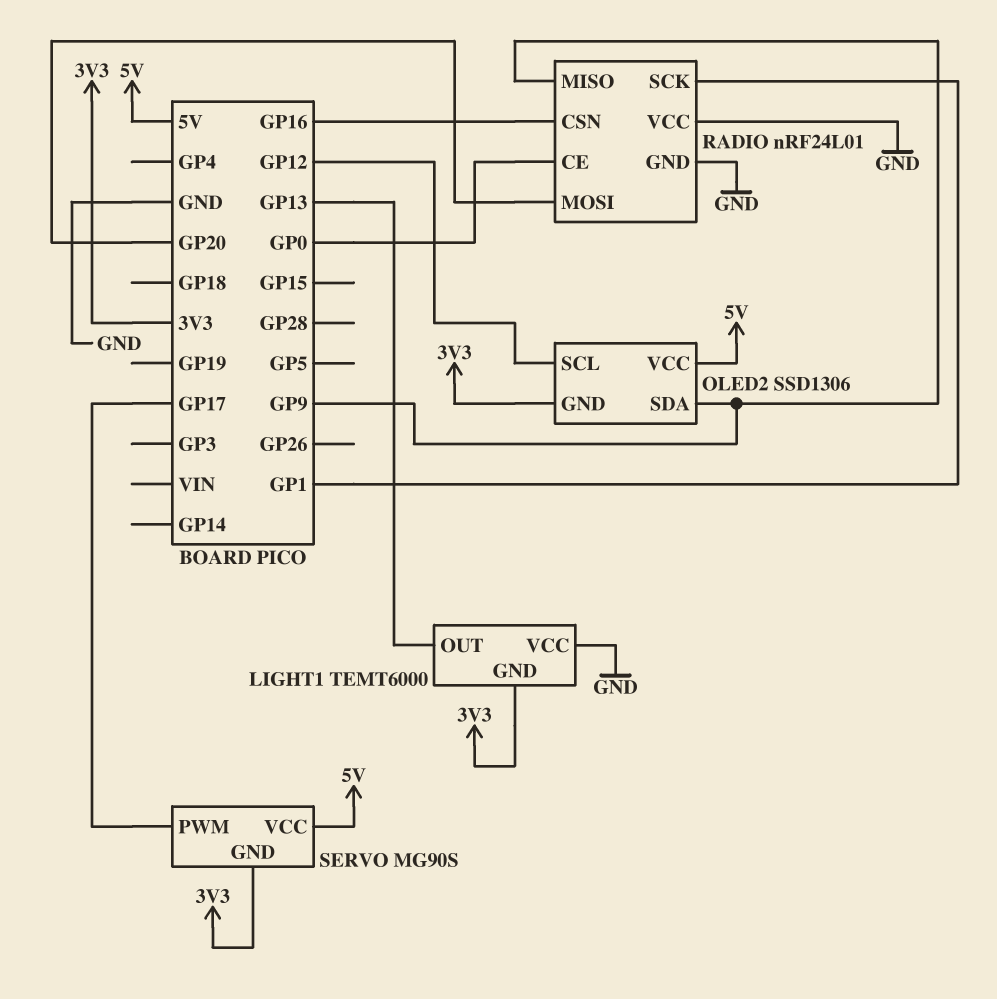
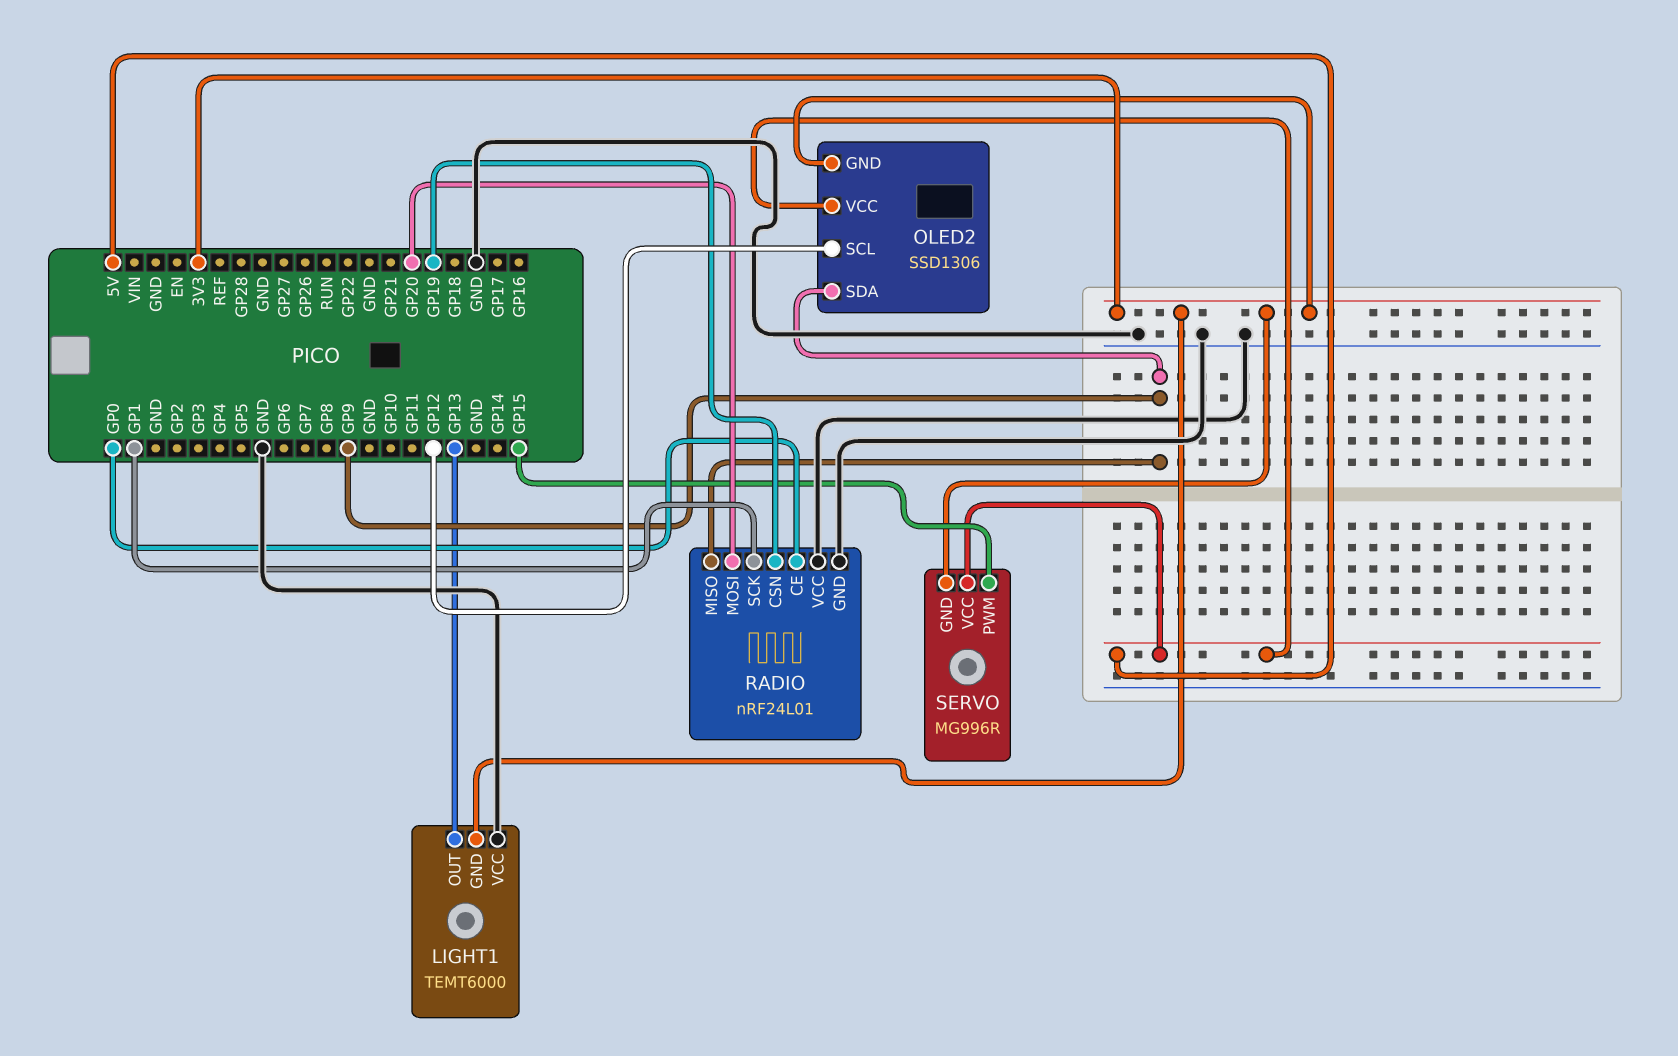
RADIO pin CSN: GP16 -> GP19
SERVO: MG90S -> MG996R
SERVO pin PWM: GP17 -> GP15

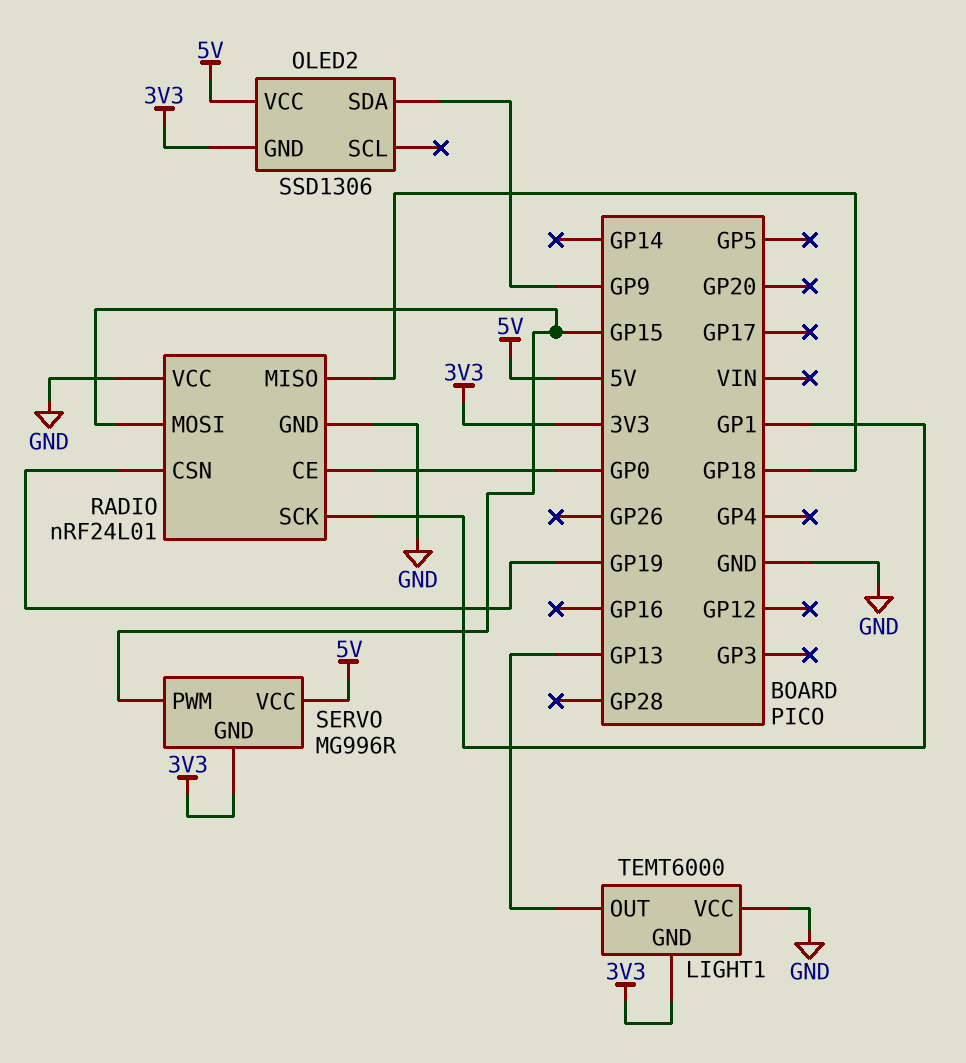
OLED2 pin SCL: GP12 -> none
RADIO pin MISO: GP9 -> GP18
RADIO pin MOSI: GP20 -> GP15

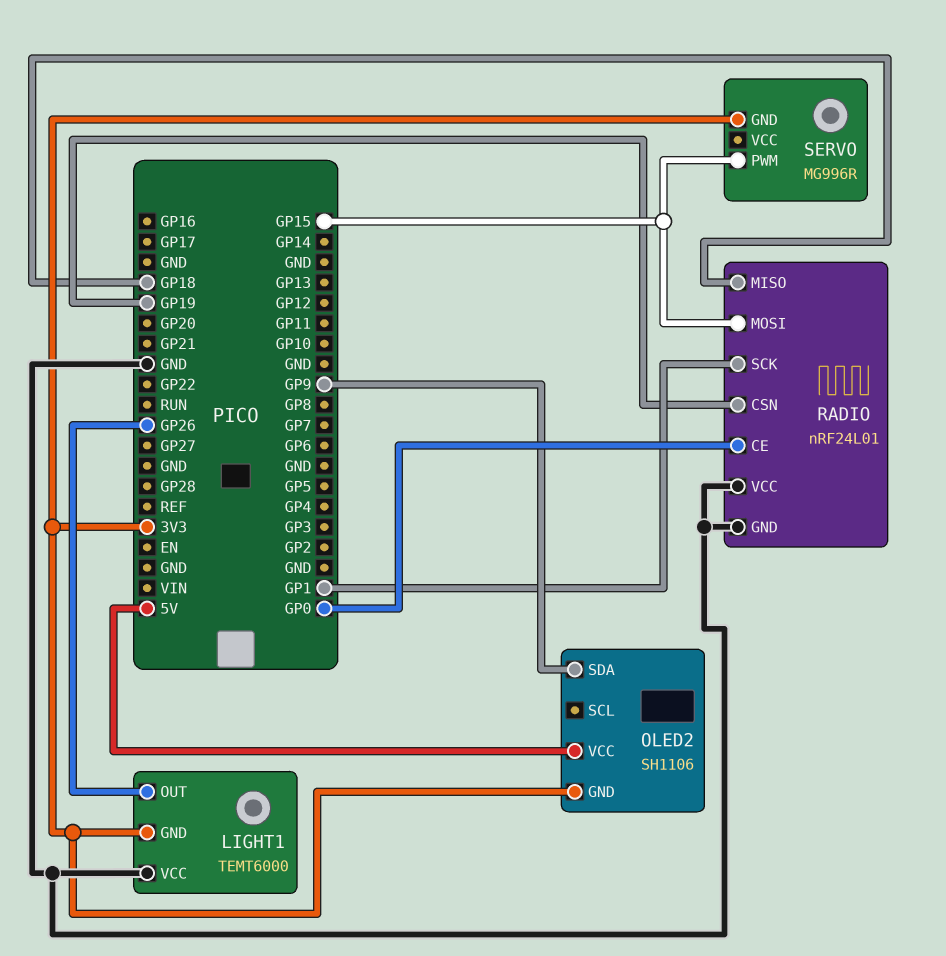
LIGHT1 pin OUT: GP13 -> GP26
OLED2: SSD1306 -> SH1106
SERVO pin VCC: 5V -> none

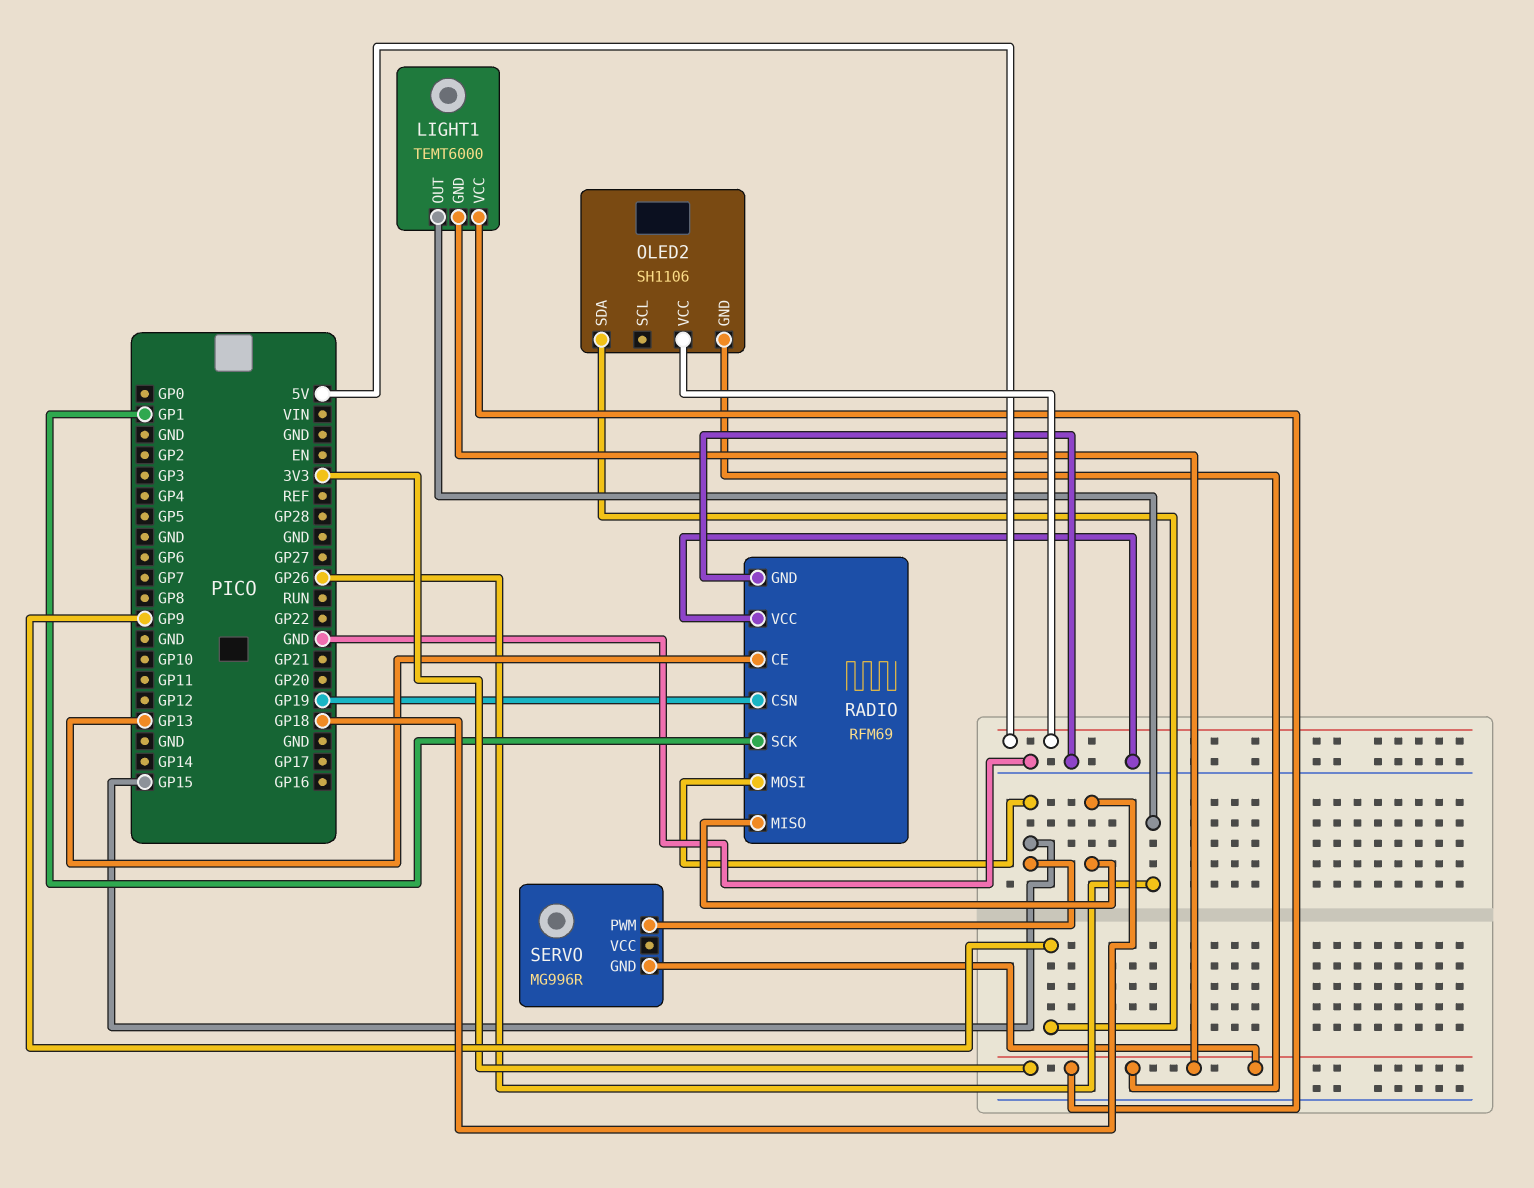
LIGHT1 pin VCC: GND -> 3V3
RADIO: nRF24L01 -> RFM69
RADIO pin CE: GP0 -> GP13

